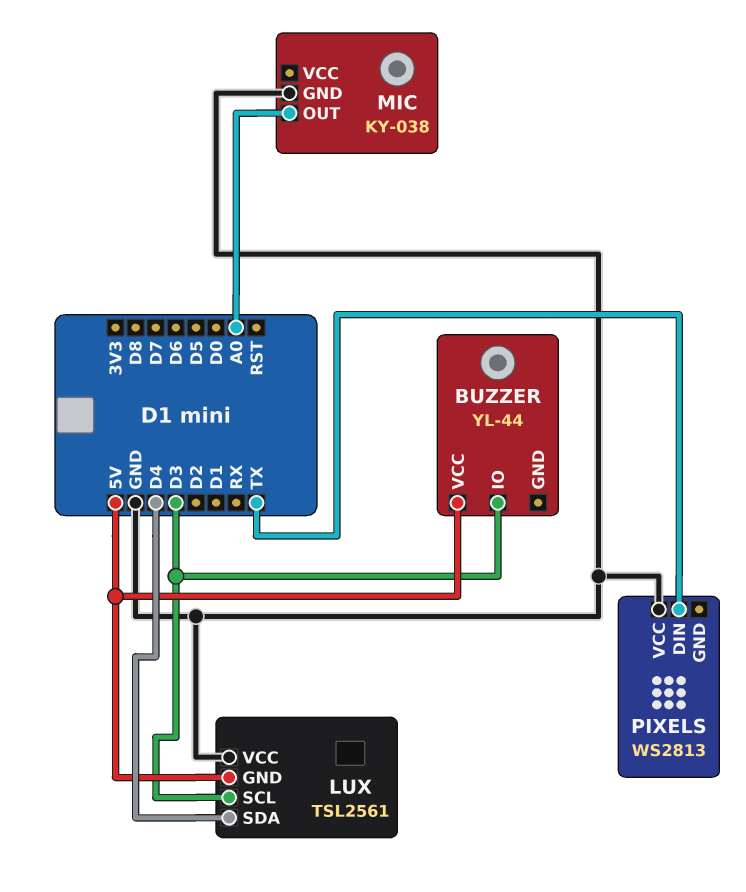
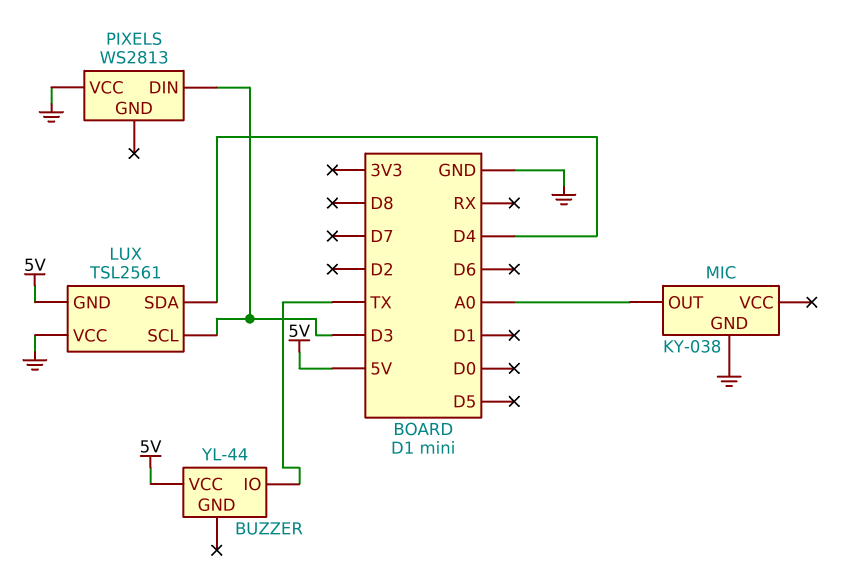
BUZZER pin IO: D3 -> TX
PIXELS pin DIN: TX -> D3

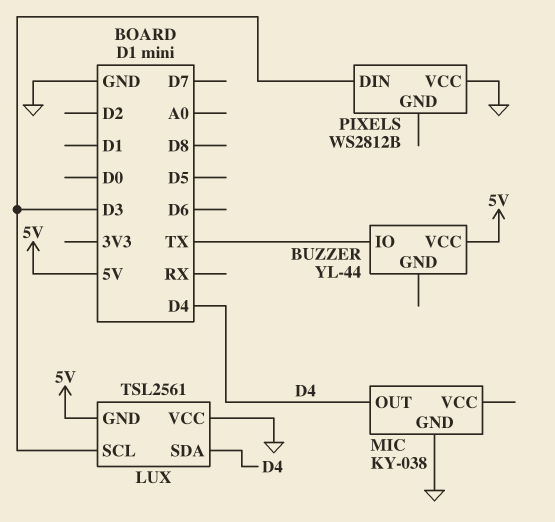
MIC pin OUT: A0 -> D4
PIXELS: WS2813 -> WS2812B

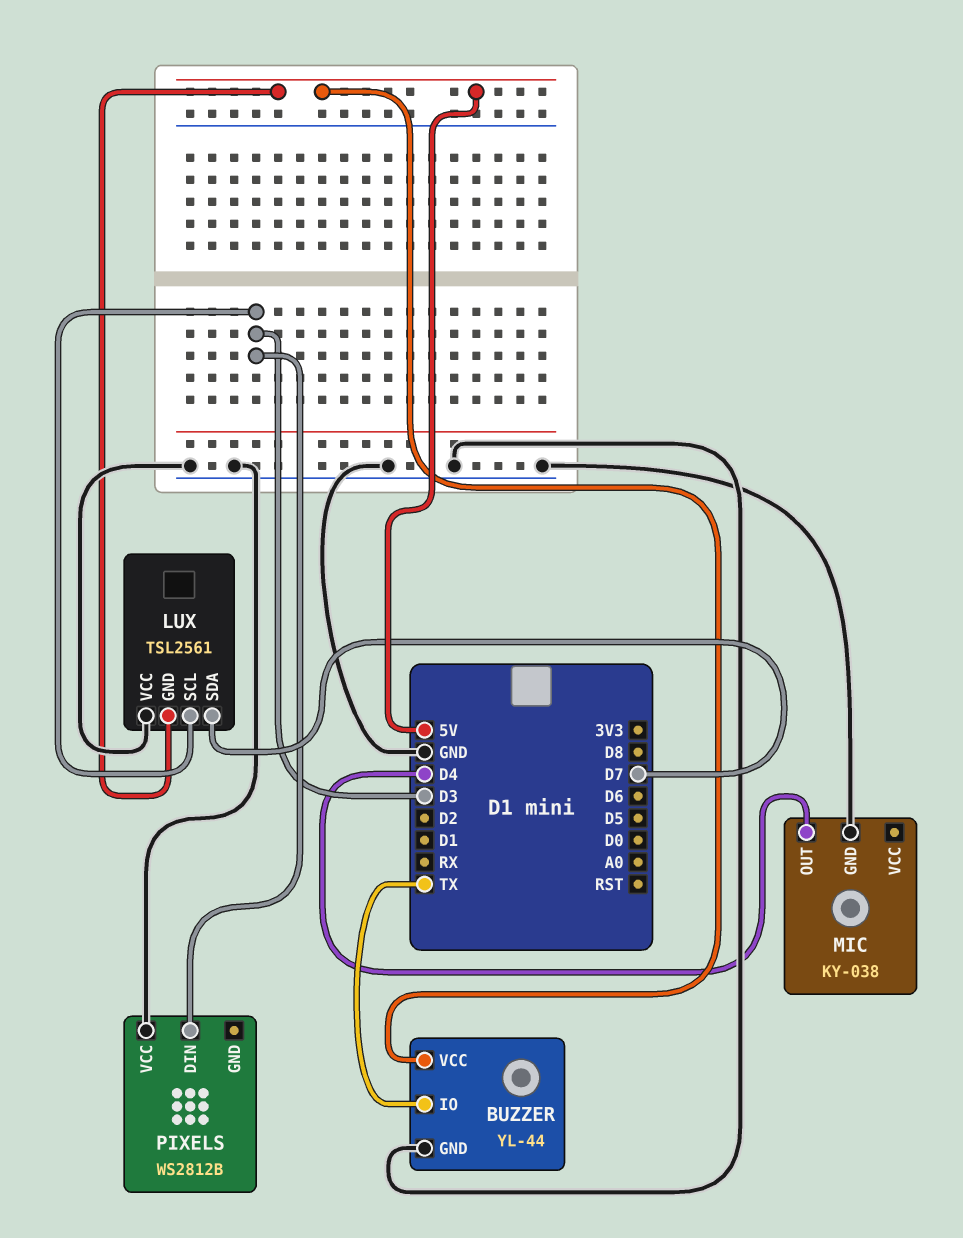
BUZZER pin GND: none -> GND
LUX pin SDA: D4 -> D7

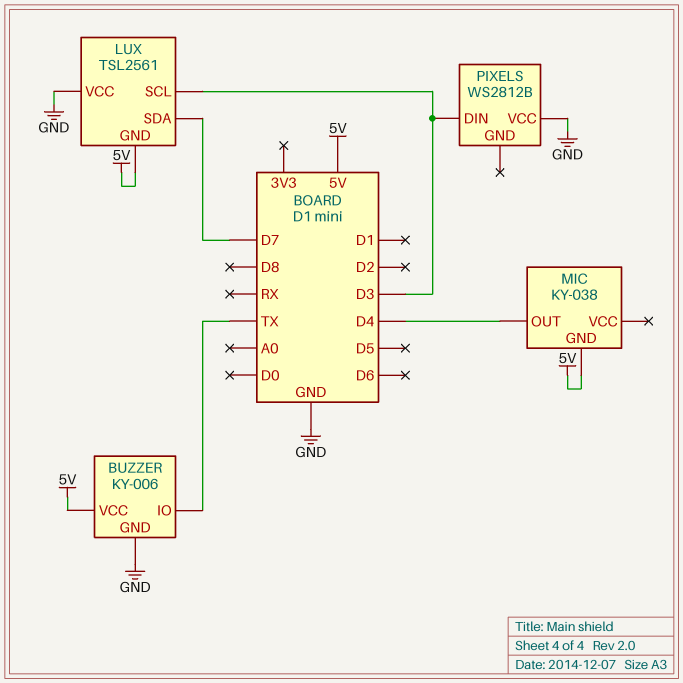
BUZZER: YL-44 -> KY-006
MIC pin GND: GND -> 5V

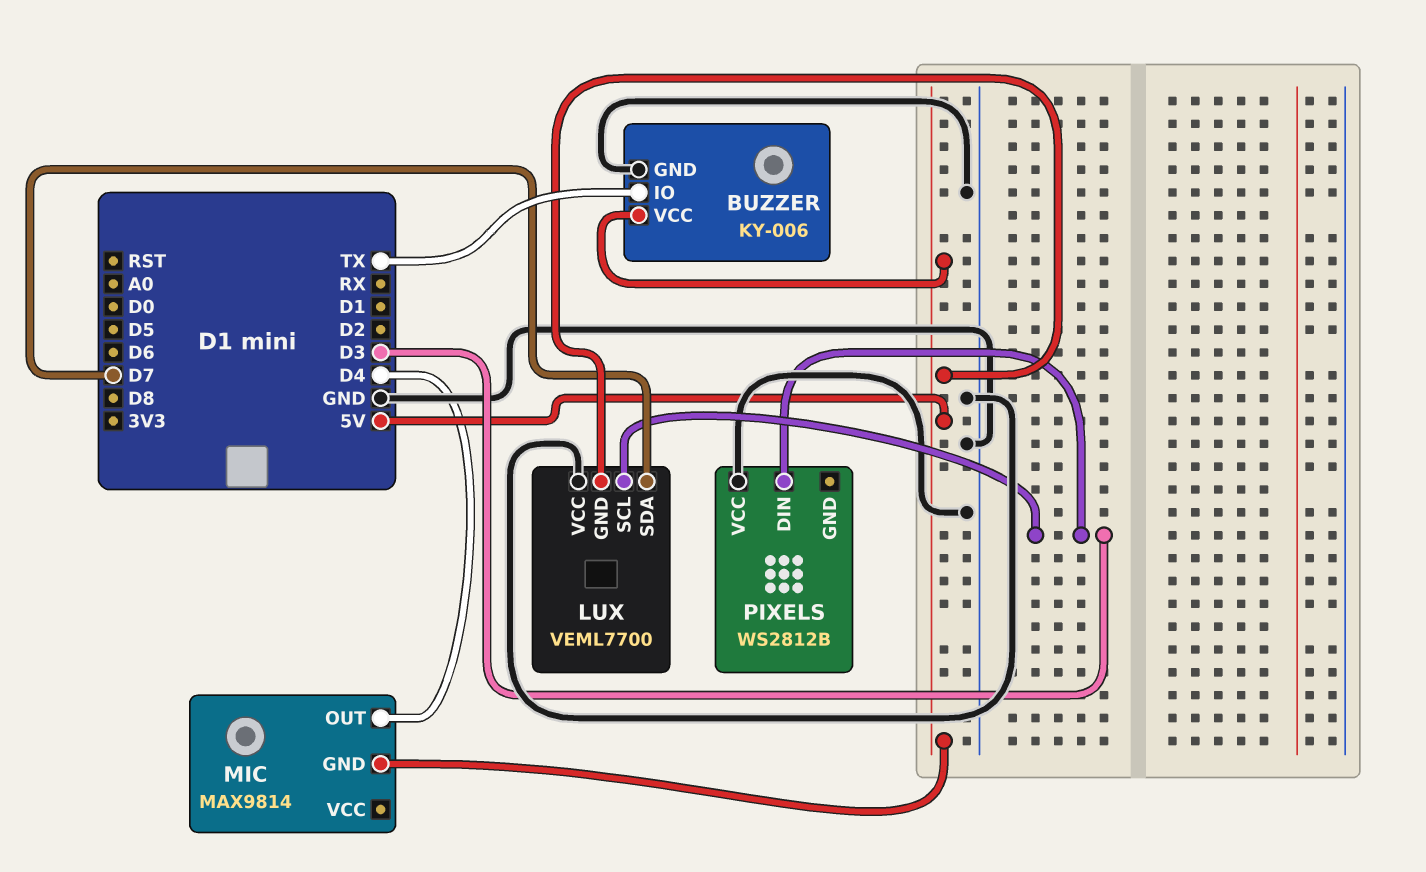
LUX: TSL2561 -> VEML7700
MIC: KY-038 -> MAX9814

